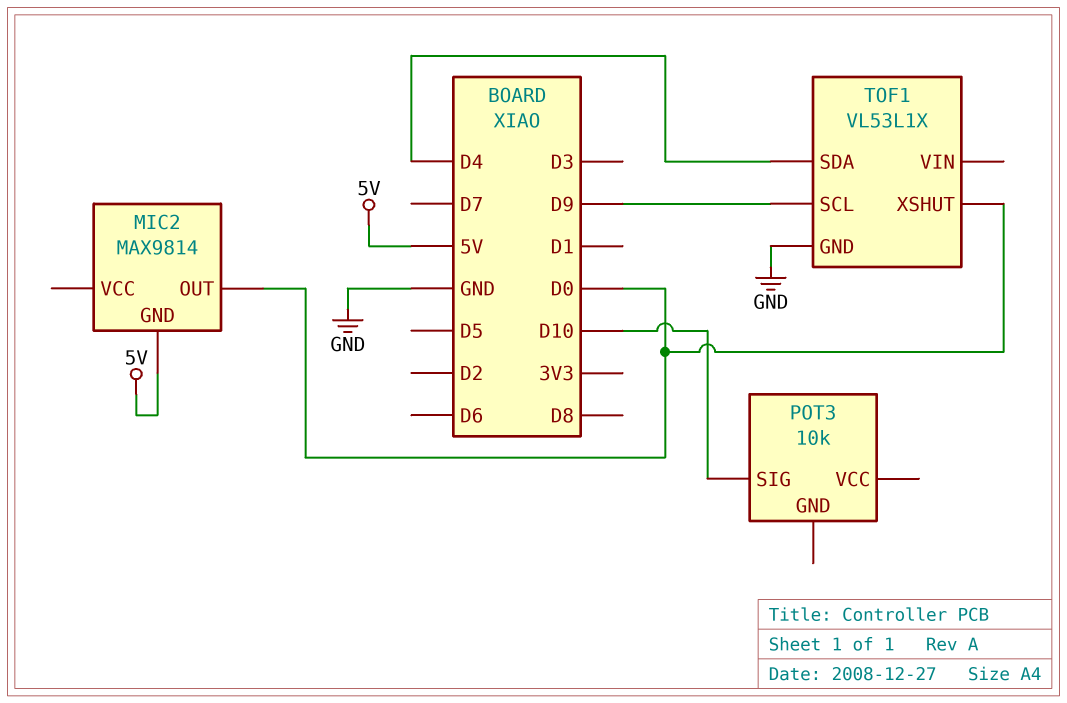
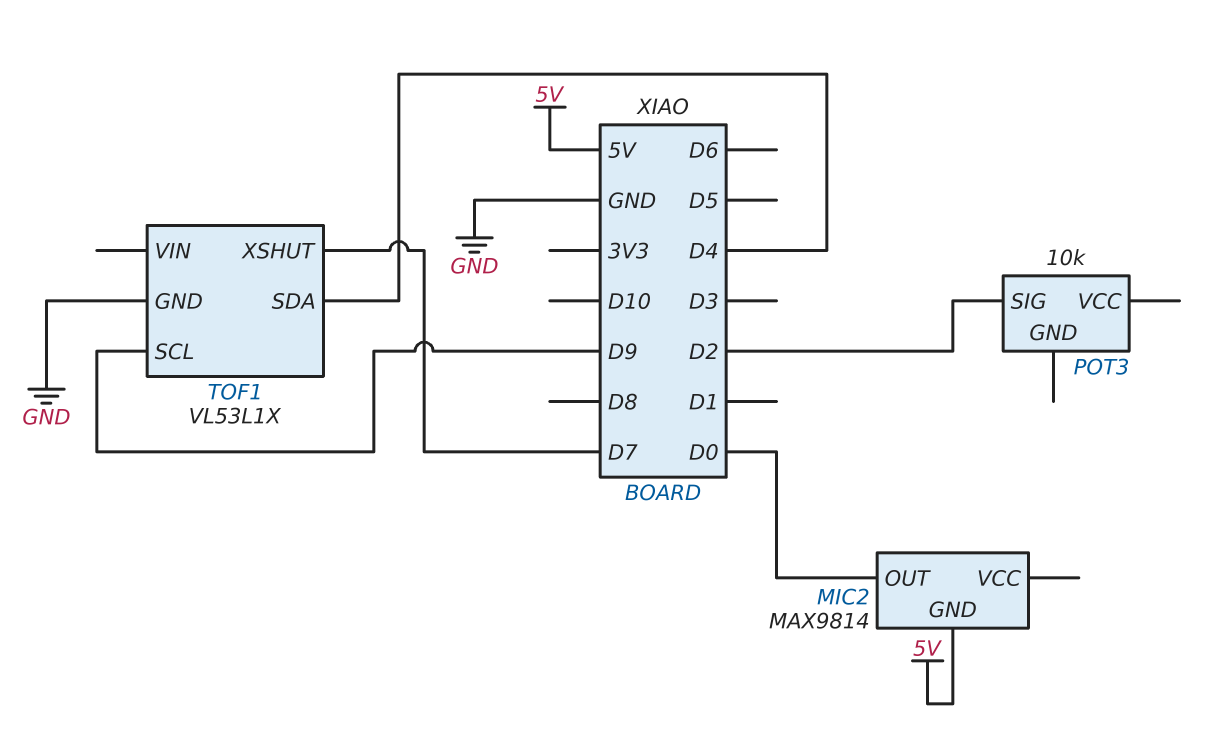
POT3 pin SIG: D10 -> D2
TOF1 pin XSHUT: D0 -> D7

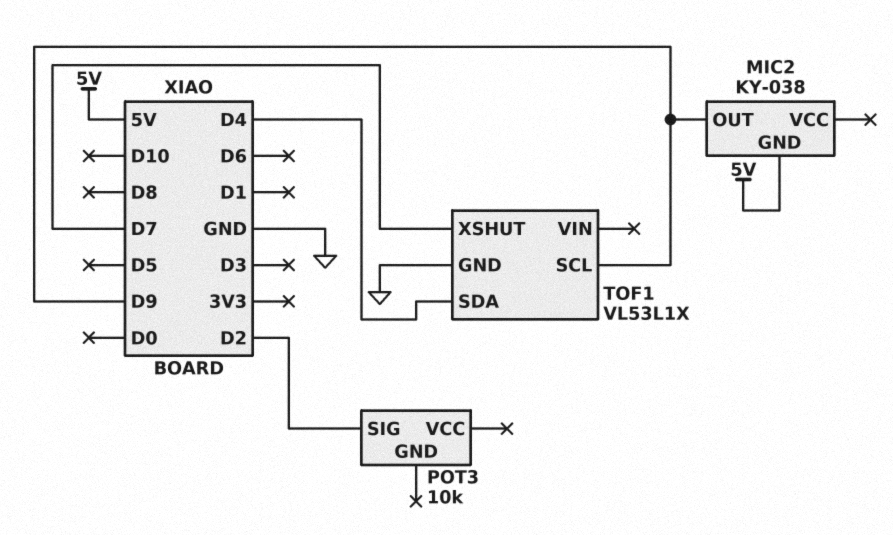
MIC2: MAX9814 -> KY-038
MIC2 pin OUT: D0 -> D9

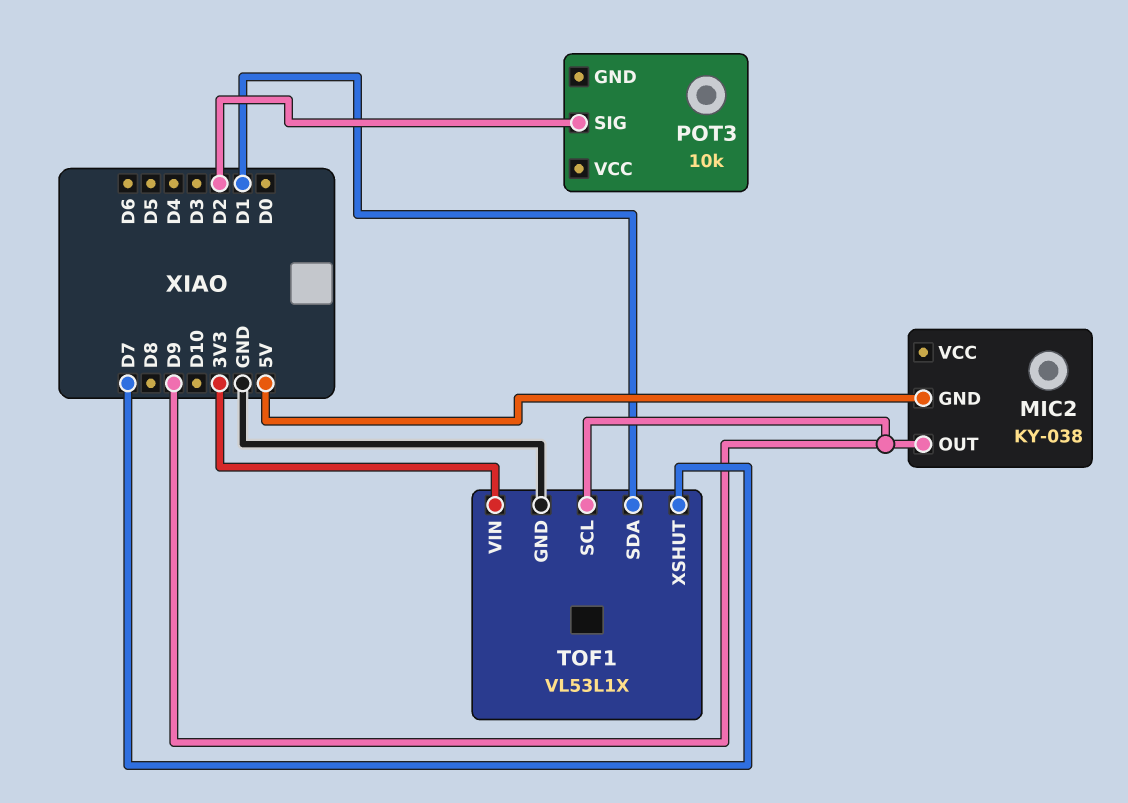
TOF1 pin SDA: D4 -> D1
TOF1 pin VIN: none -> 3V3

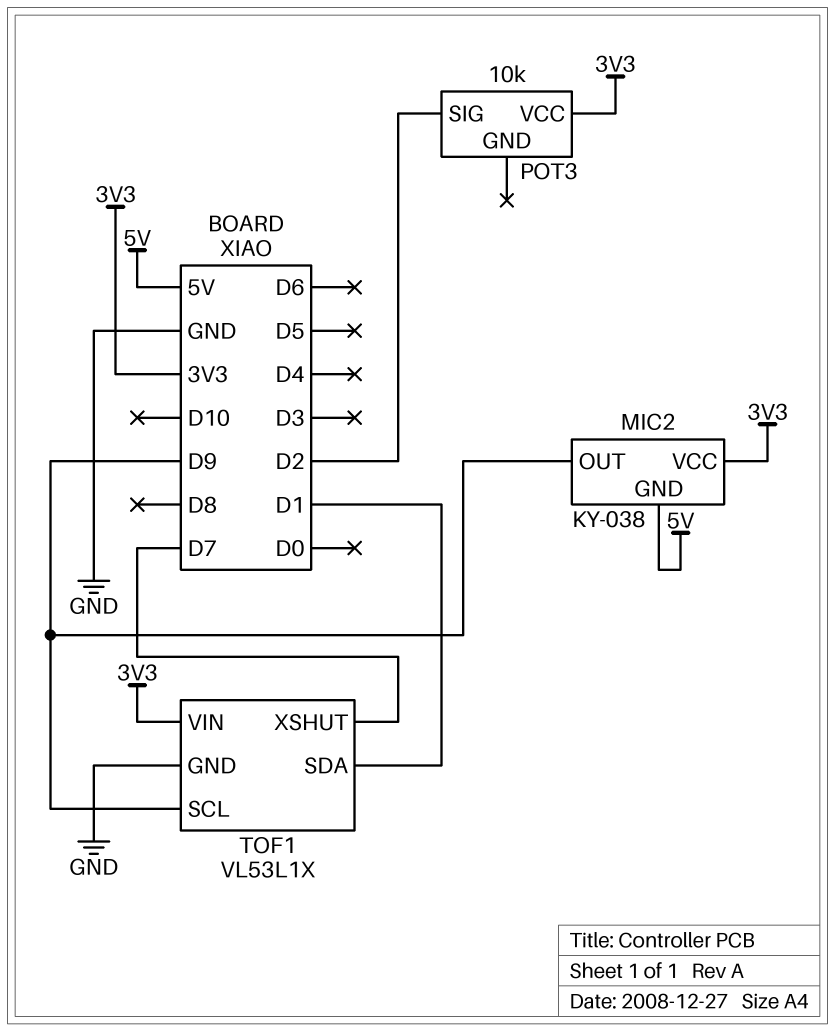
MIC2 pin VCC: none -> 3V3
POT3 pin VCC: none -> 3V3

